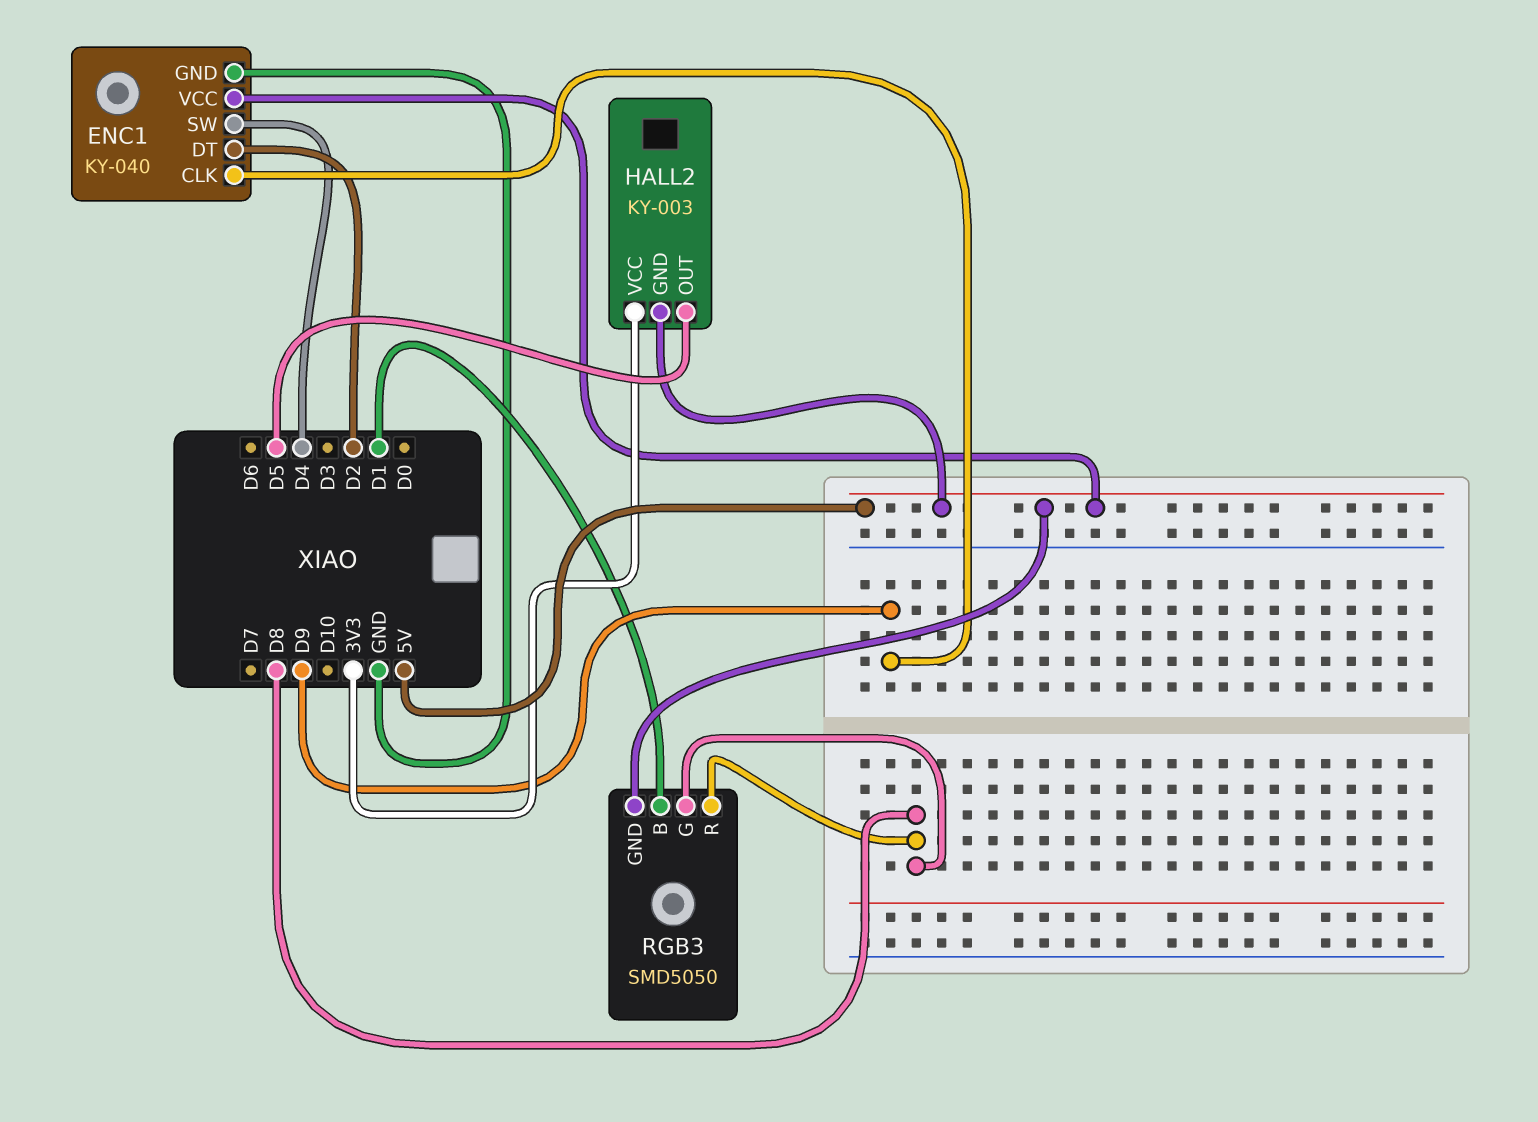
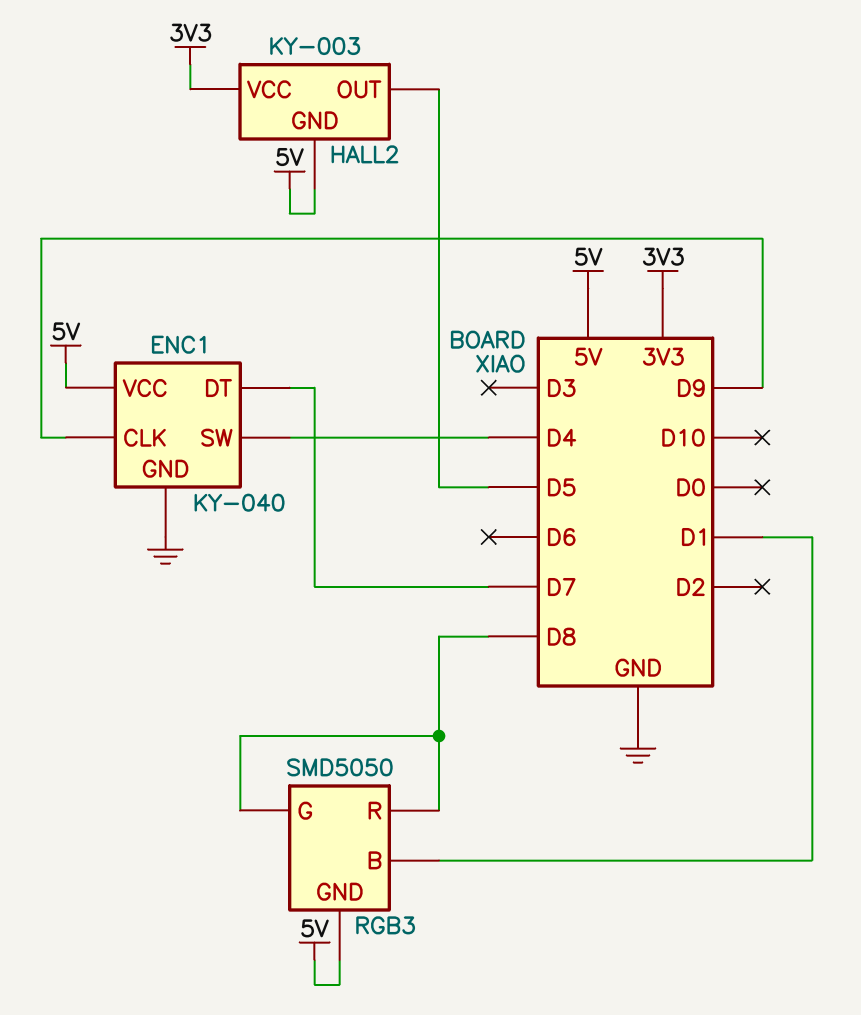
ENC1 pin DT: D2 -> D7

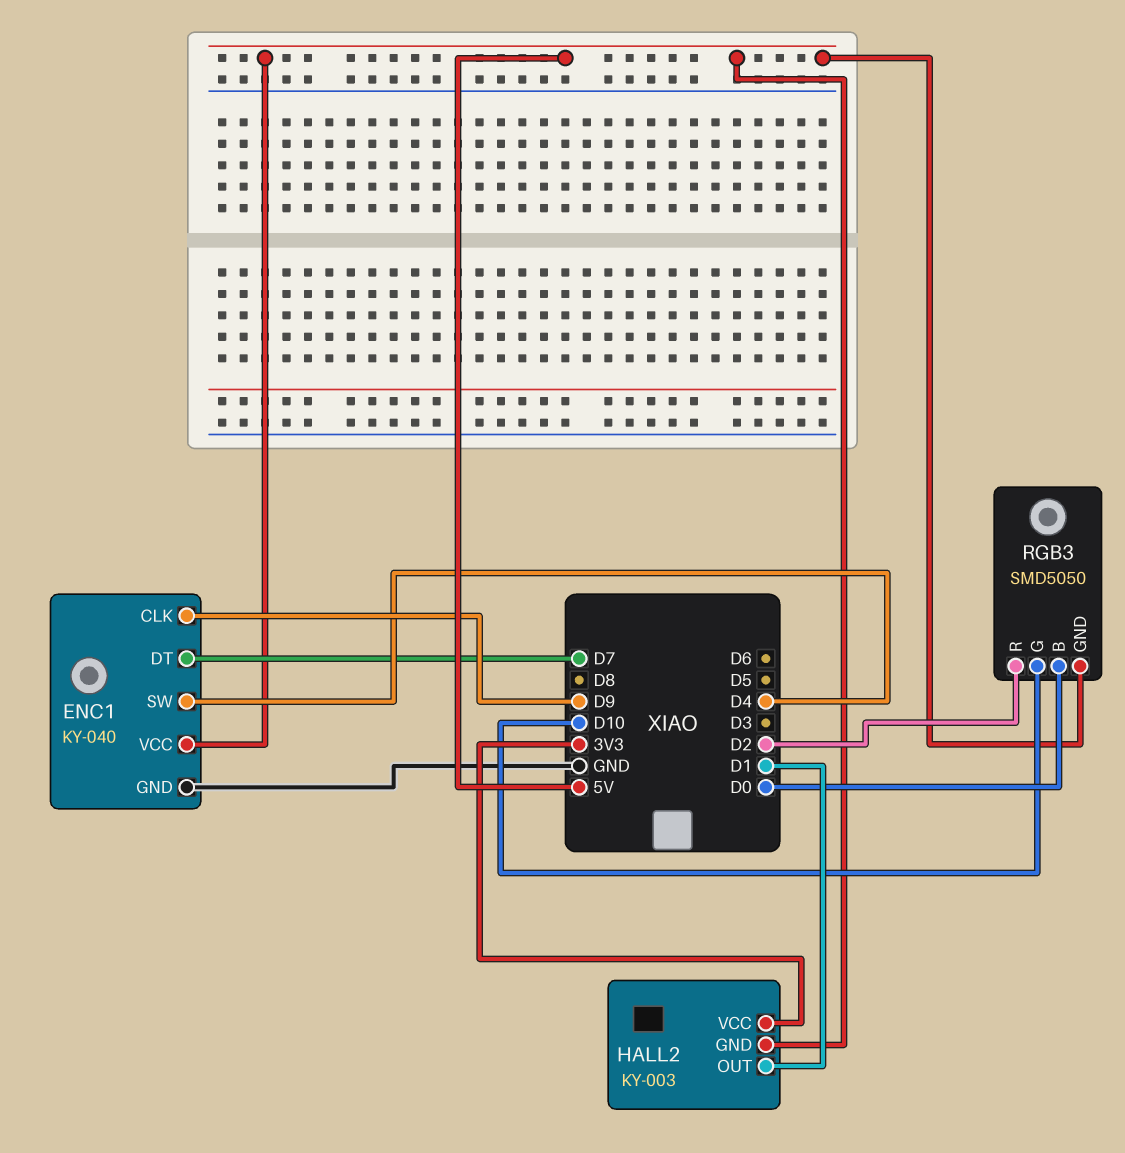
HALL2 pin OUT: D5 -> D1
RGB3 pin B: D1 -> D0
RGB3 pin G: D8 -> D10
RGB3 pin R: D8 -> D2

